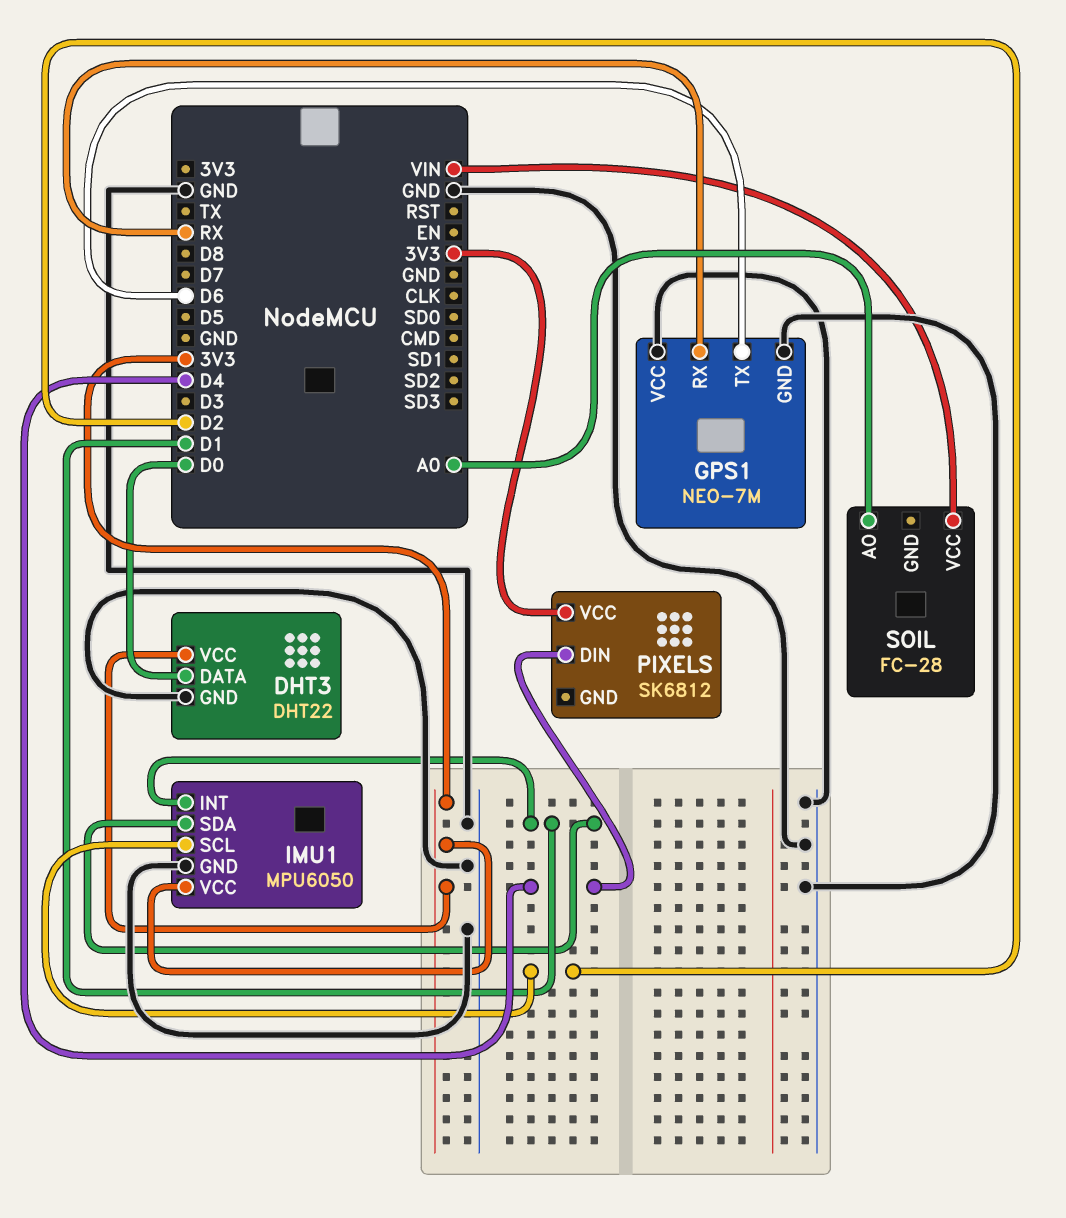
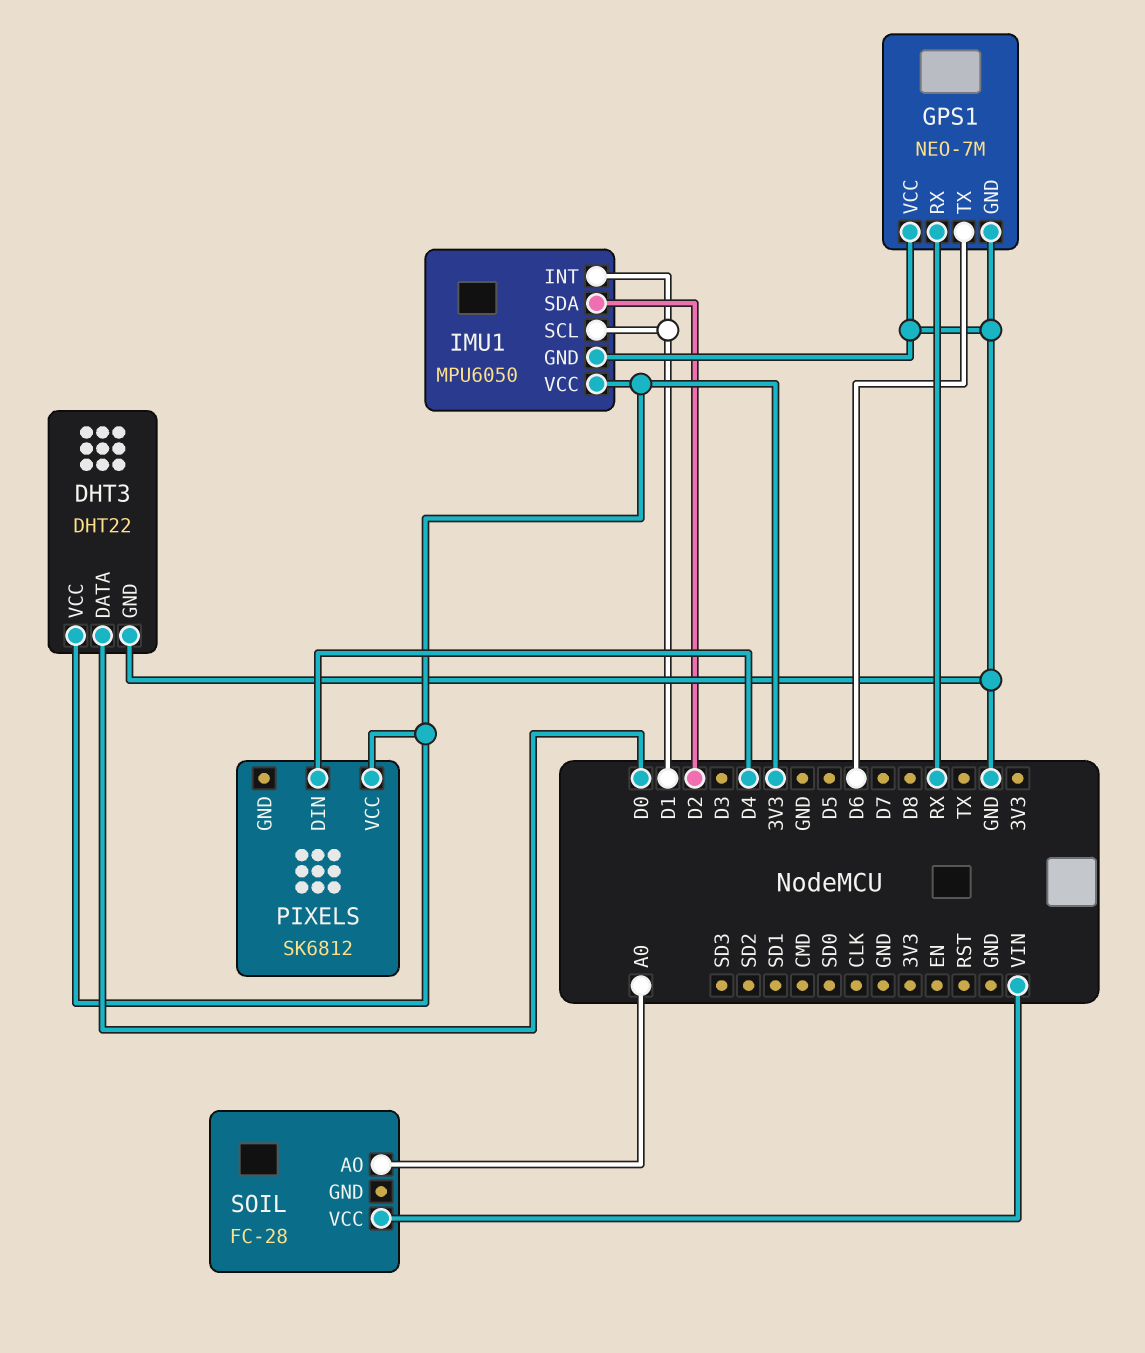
IMU1 pin SCL: D2 -> D1
IMU1 pin SDA: D1 -> D2

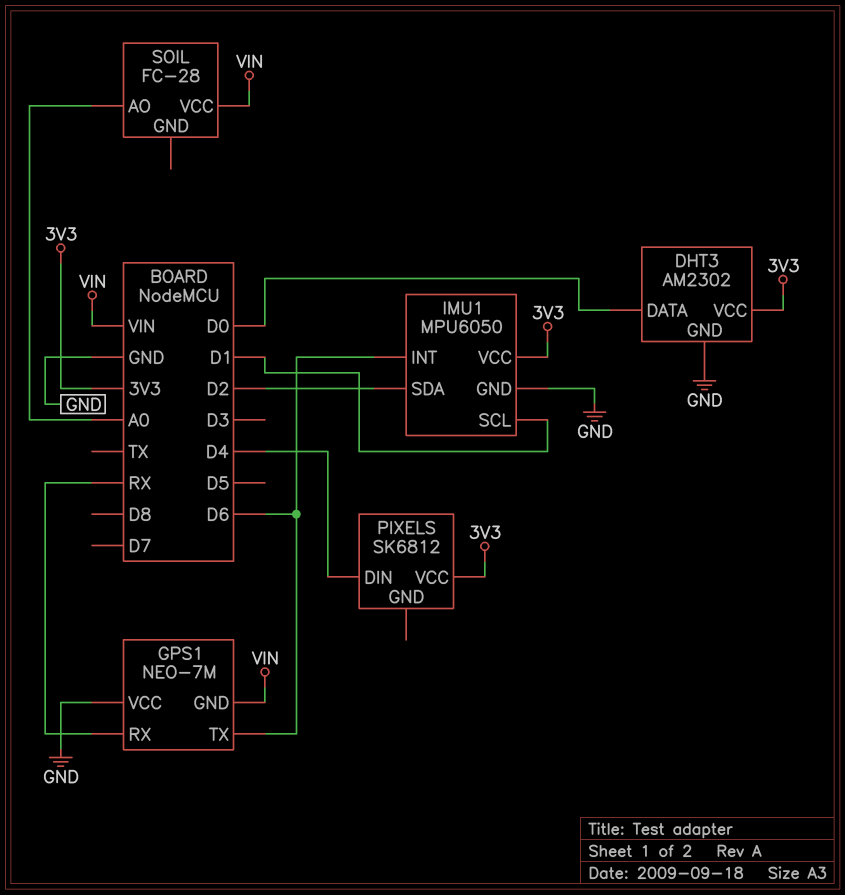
DHT3: DHT22 -> AM2302
GPS1 pin GND: GND -> VIN
IMU1 pin INT: D1 -> D6

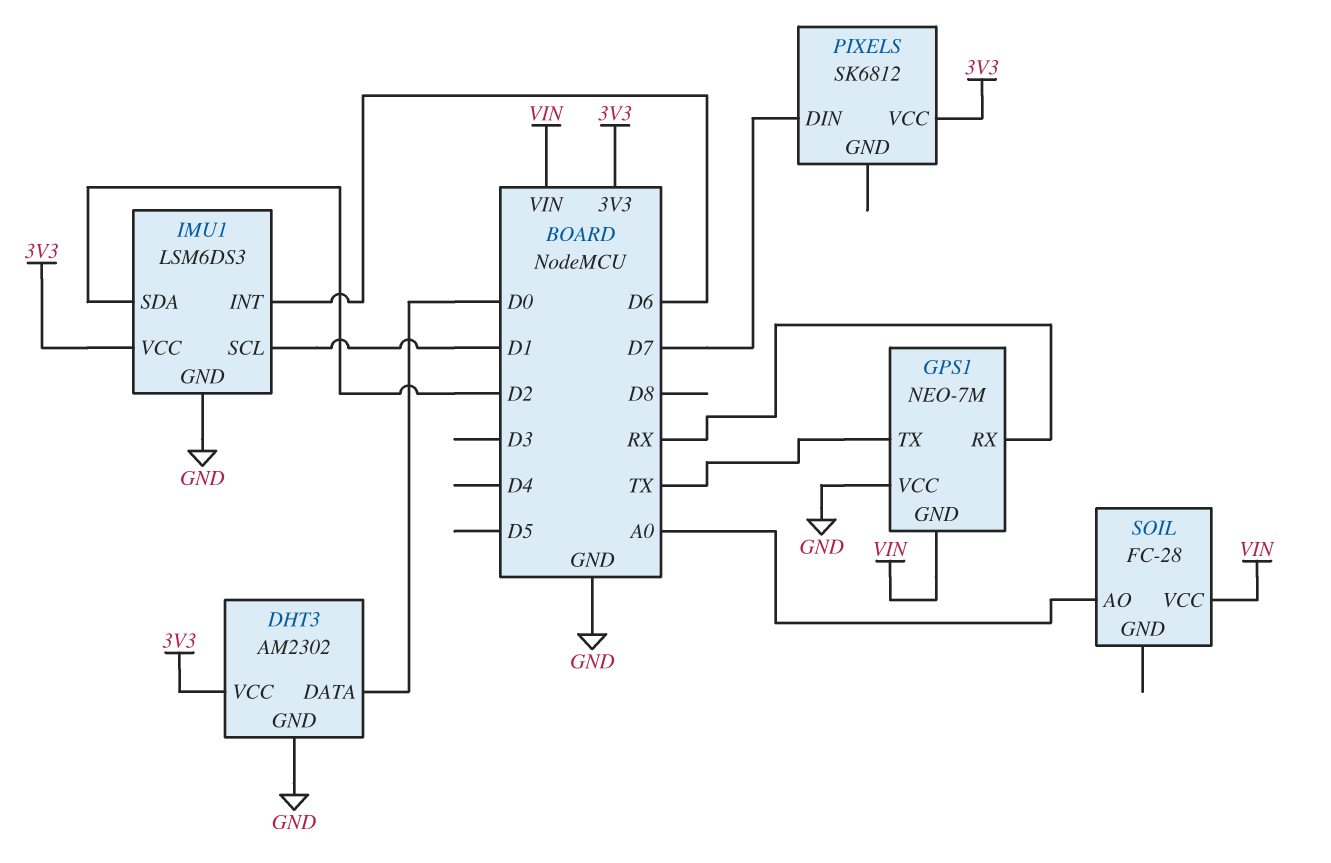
GPS1 pin TX: D6 -> TX
IMU1: MPU6050 -> LSM6DS3
PIXELS pin DIN: D4 -> D7

